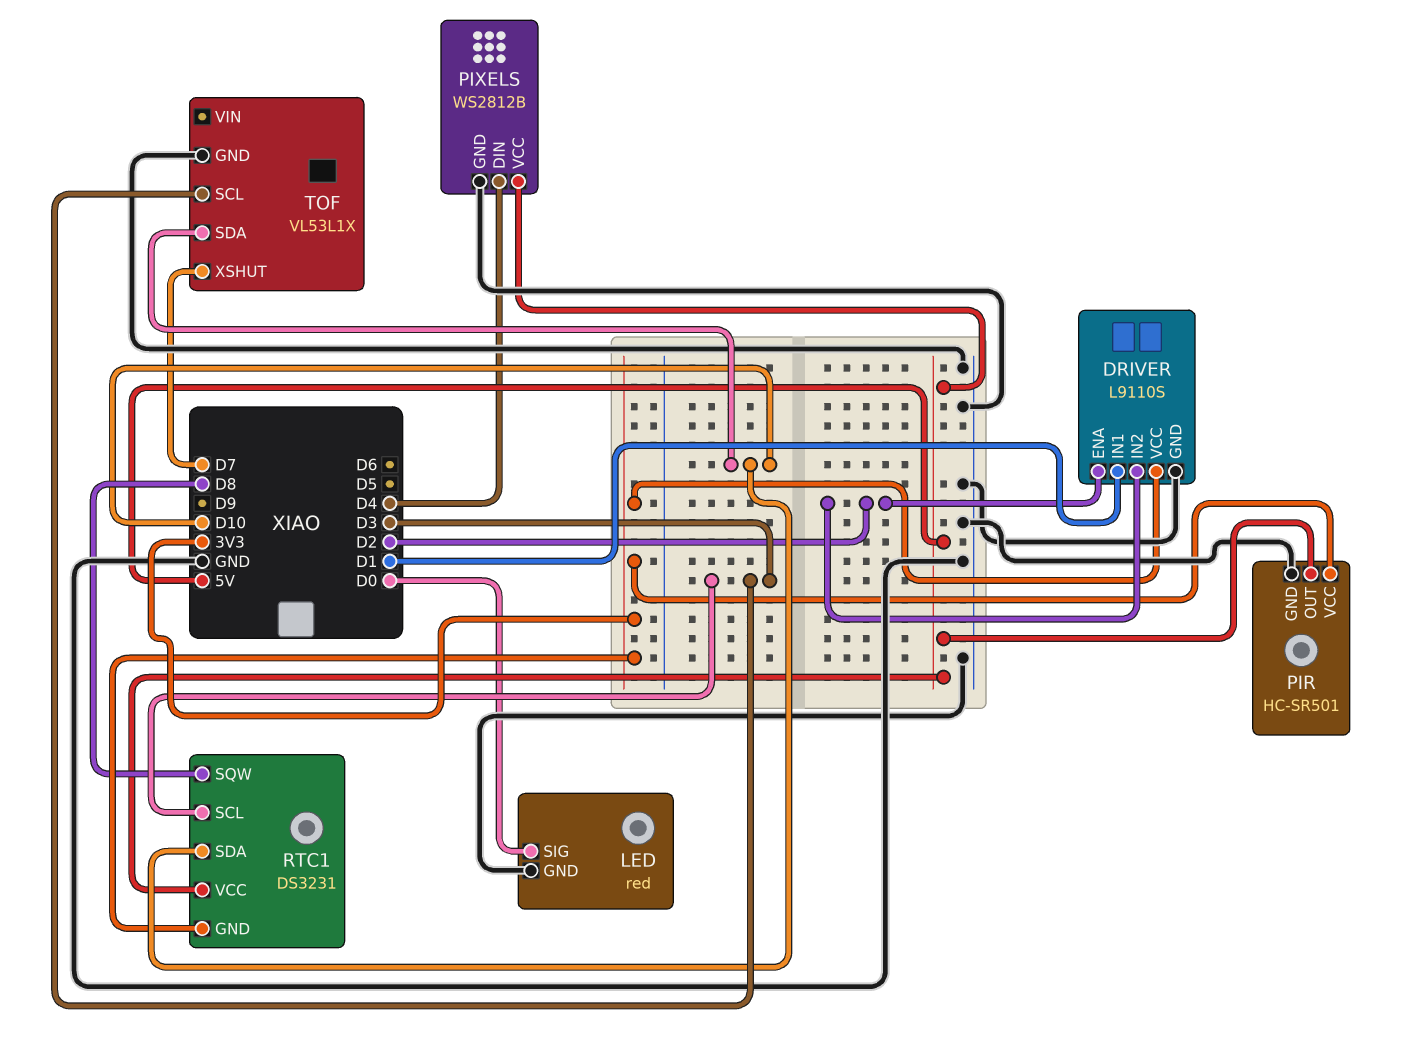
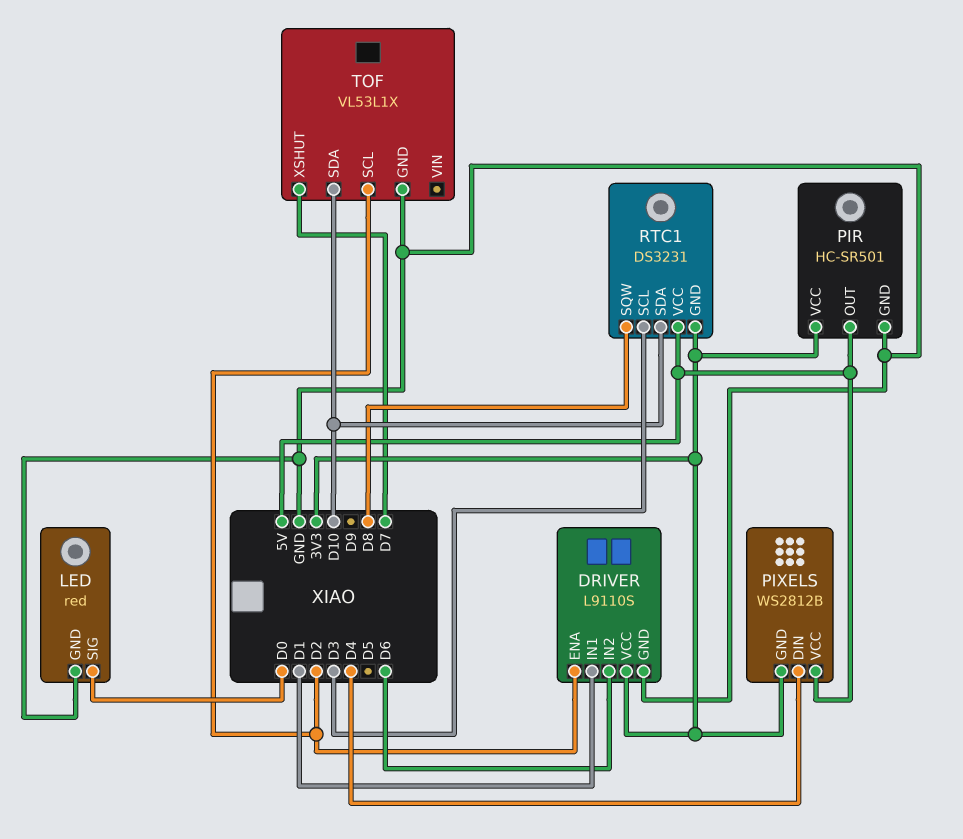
DRIVER pin IN2: D2 -> D6
PIXELS pin GND: GND -> 3V3
TOF pin SCL: D3 -> D2

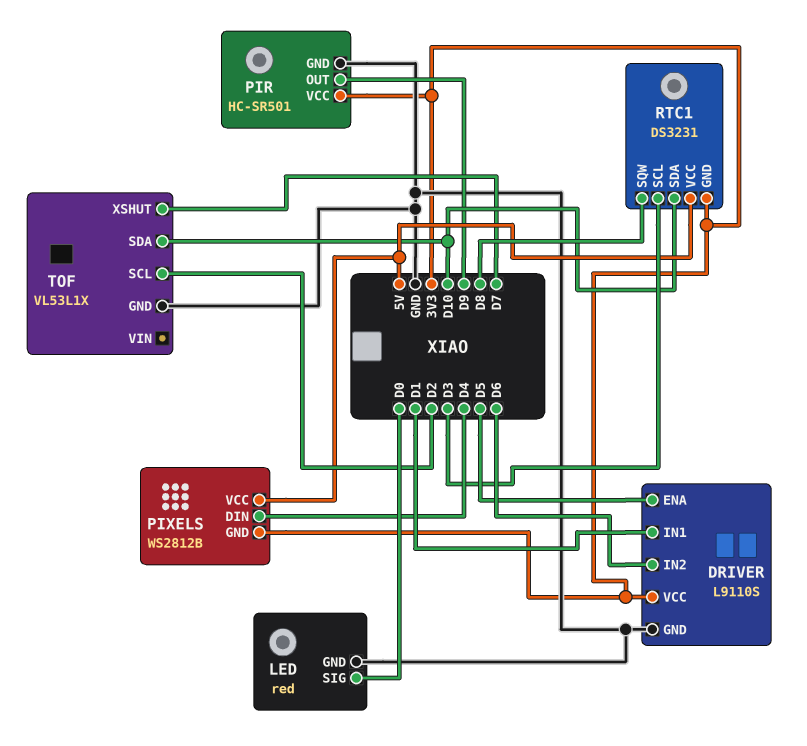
DRIVER pin ENA: D2 -> D5
PIR pin OUT: 5V -> D9

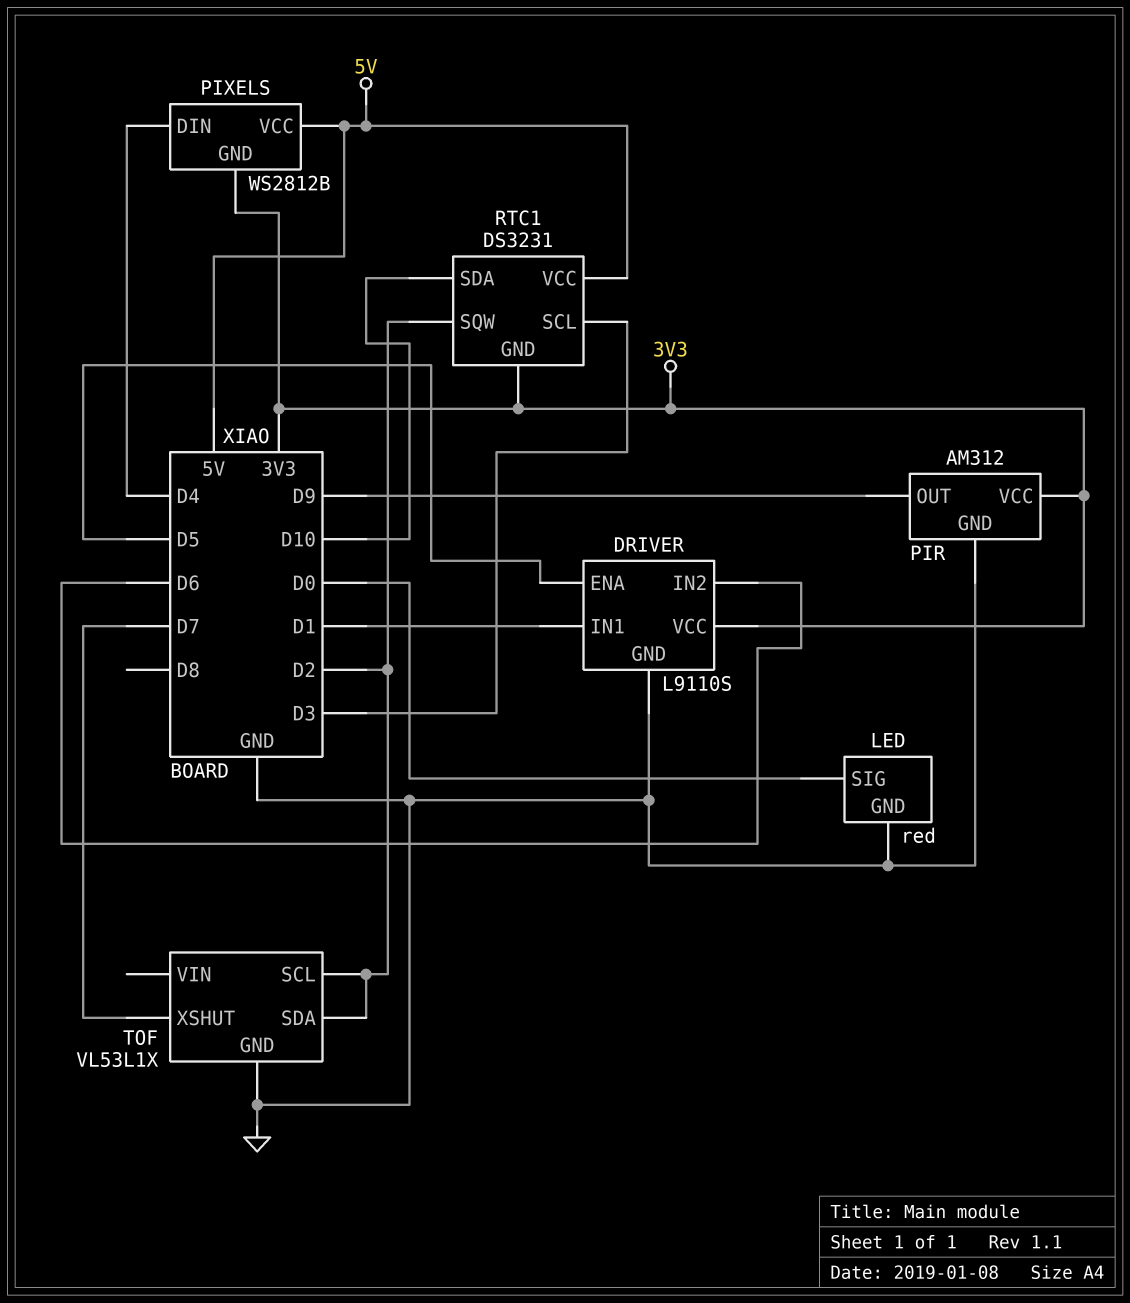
PIR: HC-SR501 -> AM312
RTC1 pin SQW: D8 -> D2
TOF pin SDA: D10 -> D2

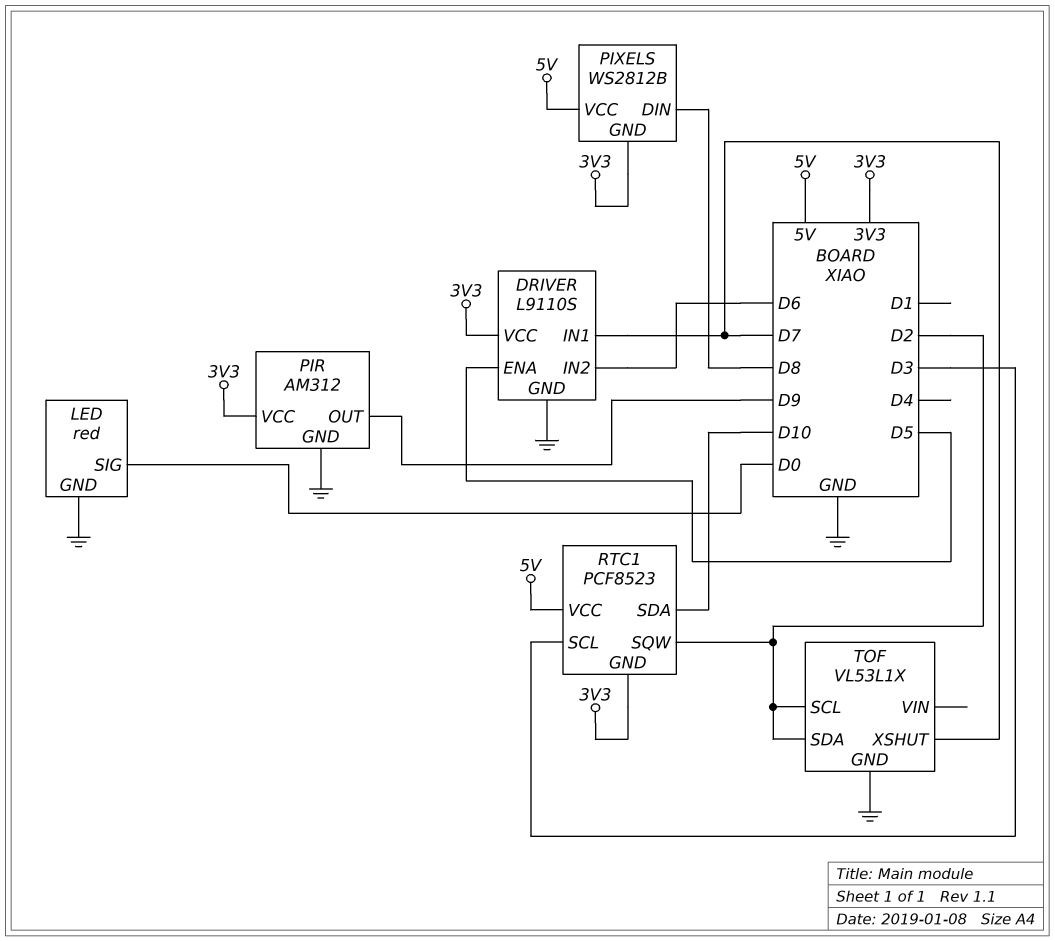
DRIVER pin IN1: D1 -> D7
PIXELS pin DIN: D4 -> D8
RTC1: DS3231 -> PCF8523

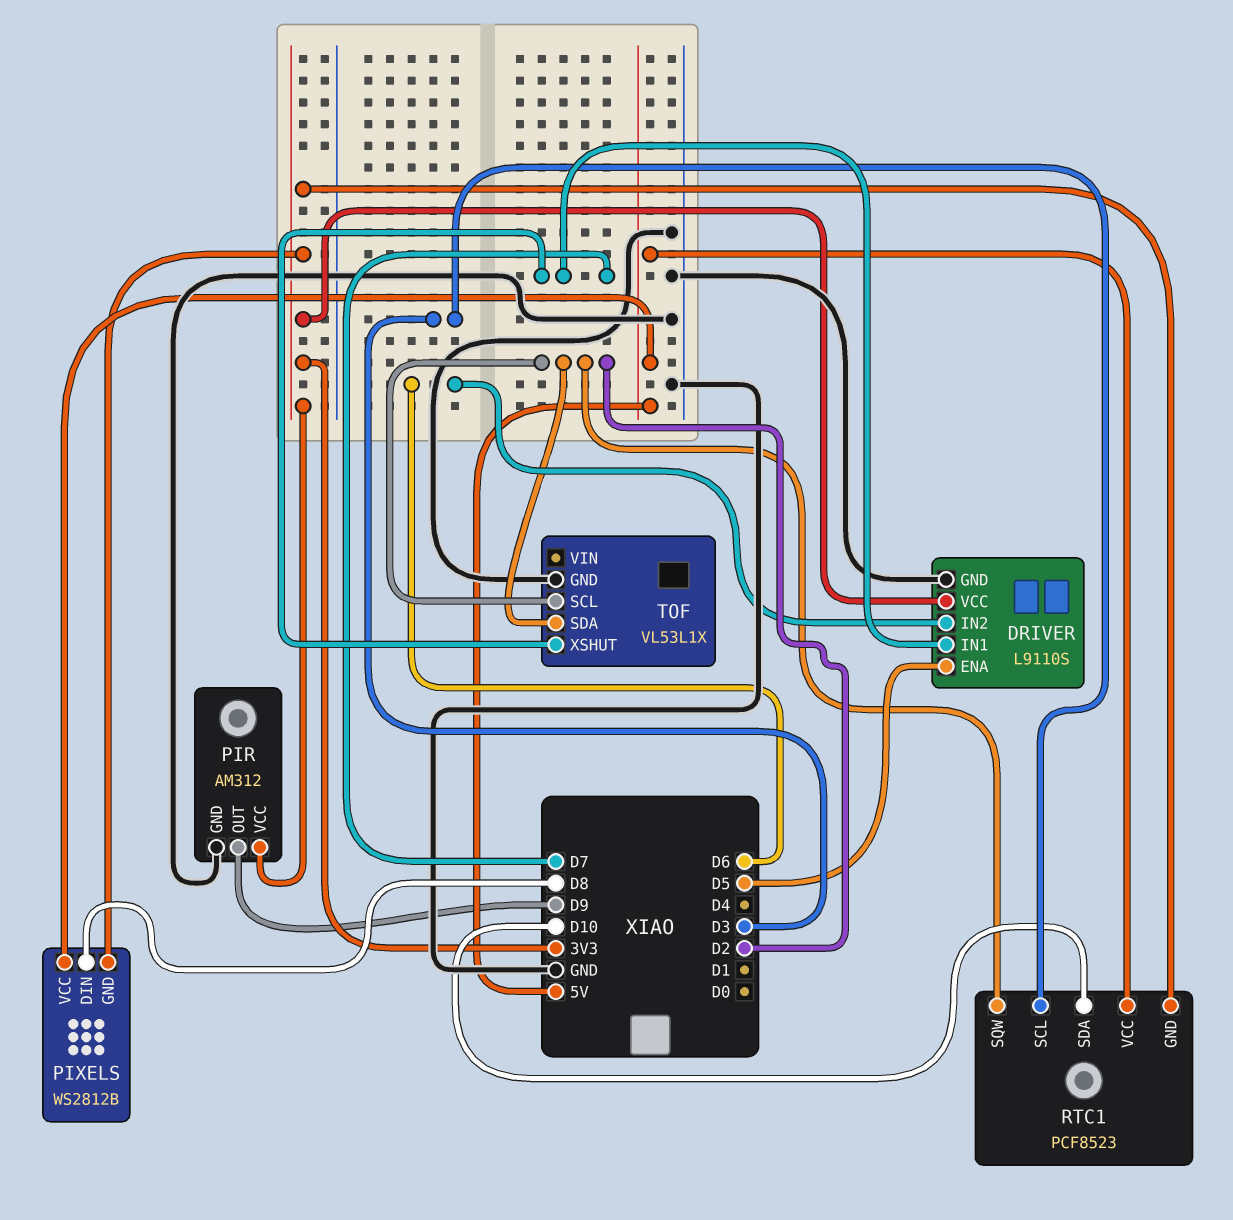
LED: red -> none
LED pin GND: GND -> none
LED pin SIG: D0 -> none

